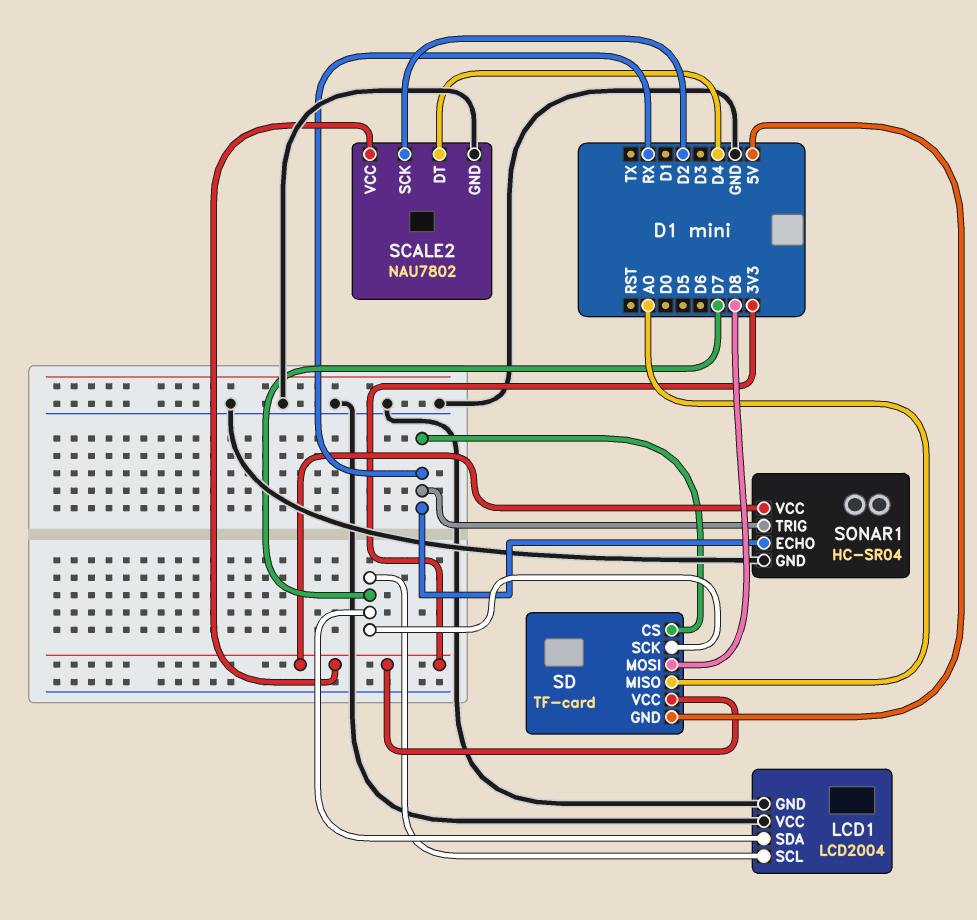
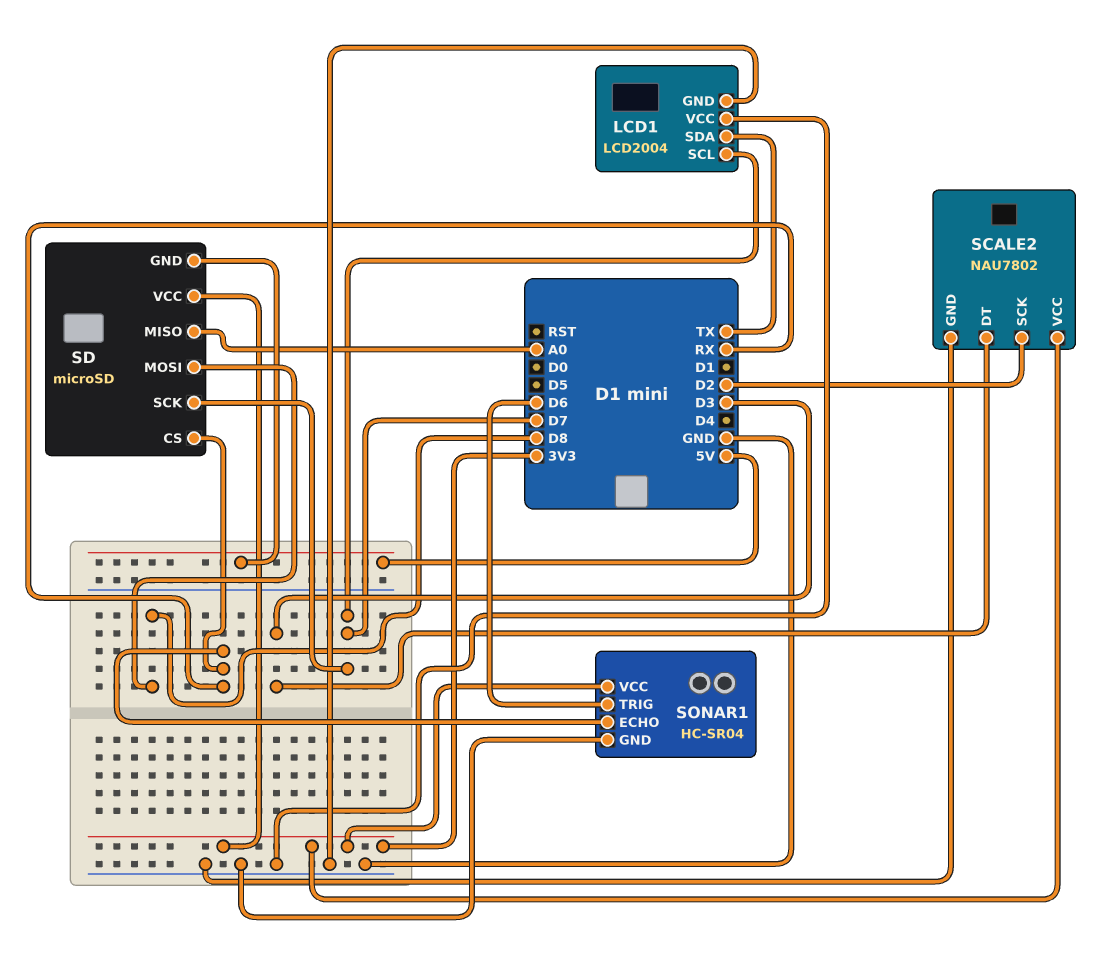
LCD1 pin SDA: D7 -> TX
SCALE2 pin DT: D4 -> D3
SD: TF-card -> microSD
SONAR1 pin TRIG: RX -> D6

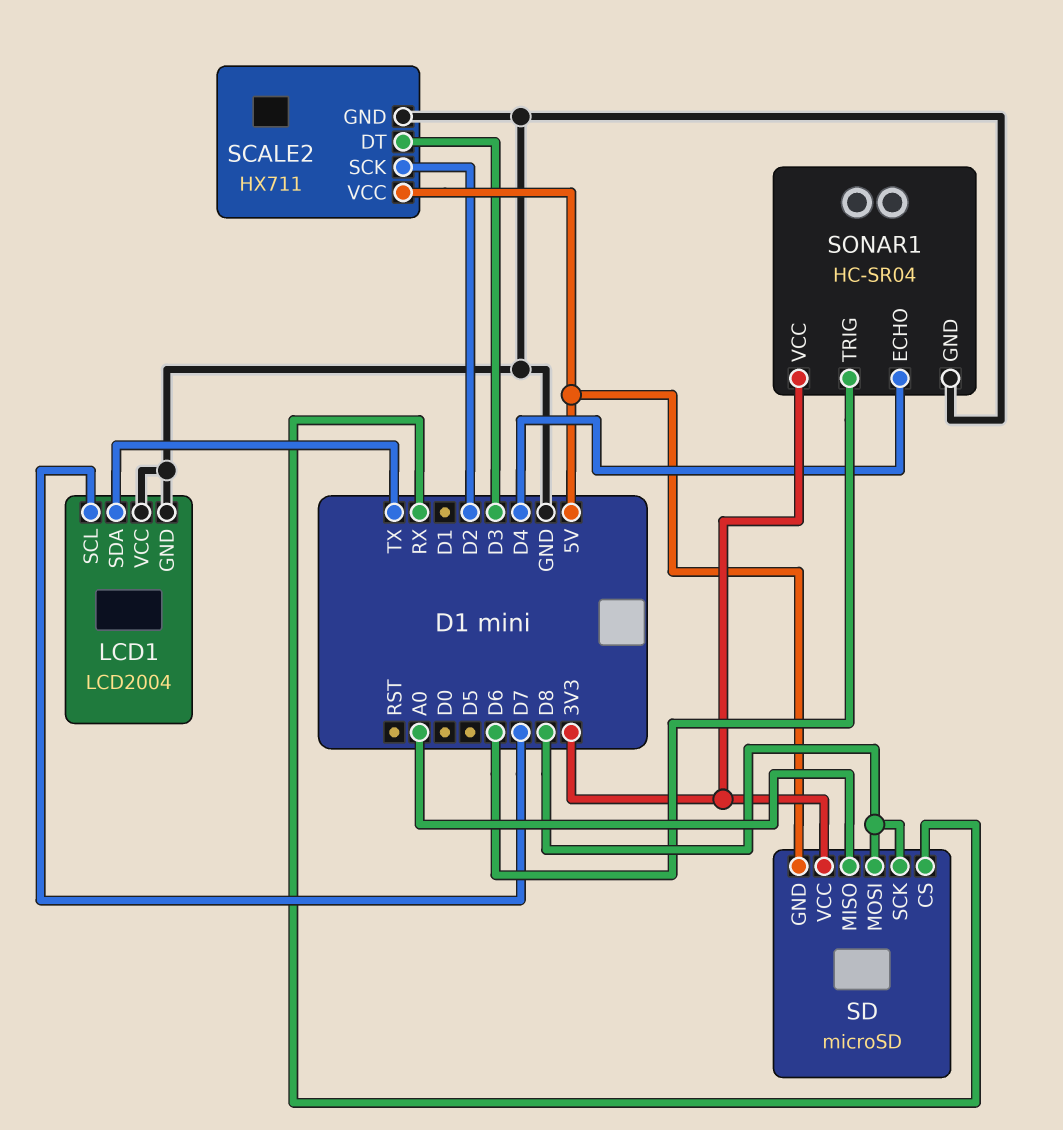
SCALE2: NAU7802 -> HX711
SCALE2 pin VCC: 3V3 -> 5V
SD pin SCK: D7 -> D8
SONAR1 pin ECHO: RX -> D4

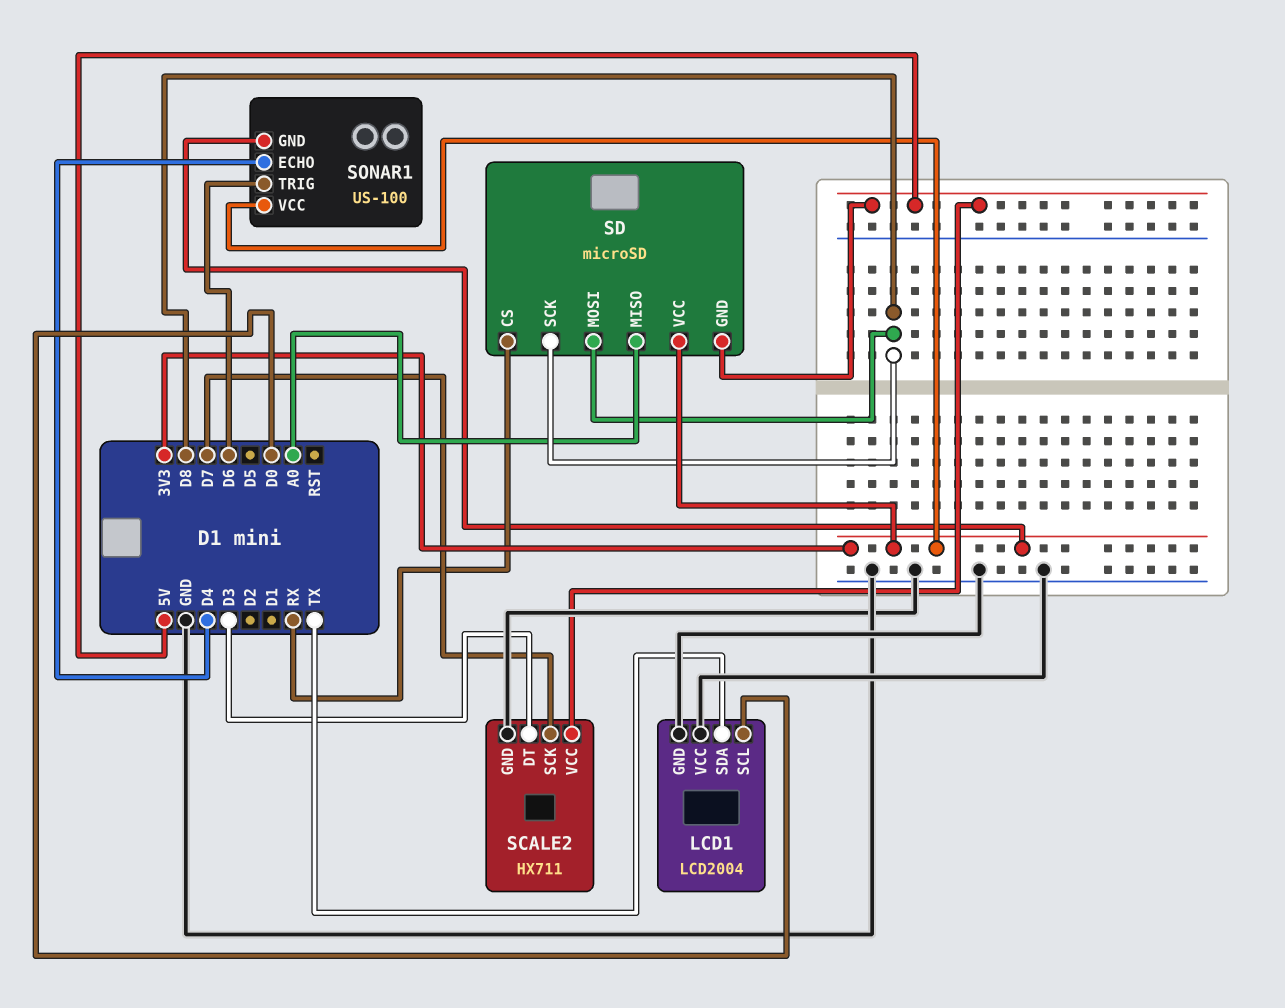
LCD1 pin SCL: D7 -> D0
SCALE2 pin SCK: D2 -> D7
SONAR1: HC-SR04 -> US-100
SONAR1 pin GND: GND -> 3V3

